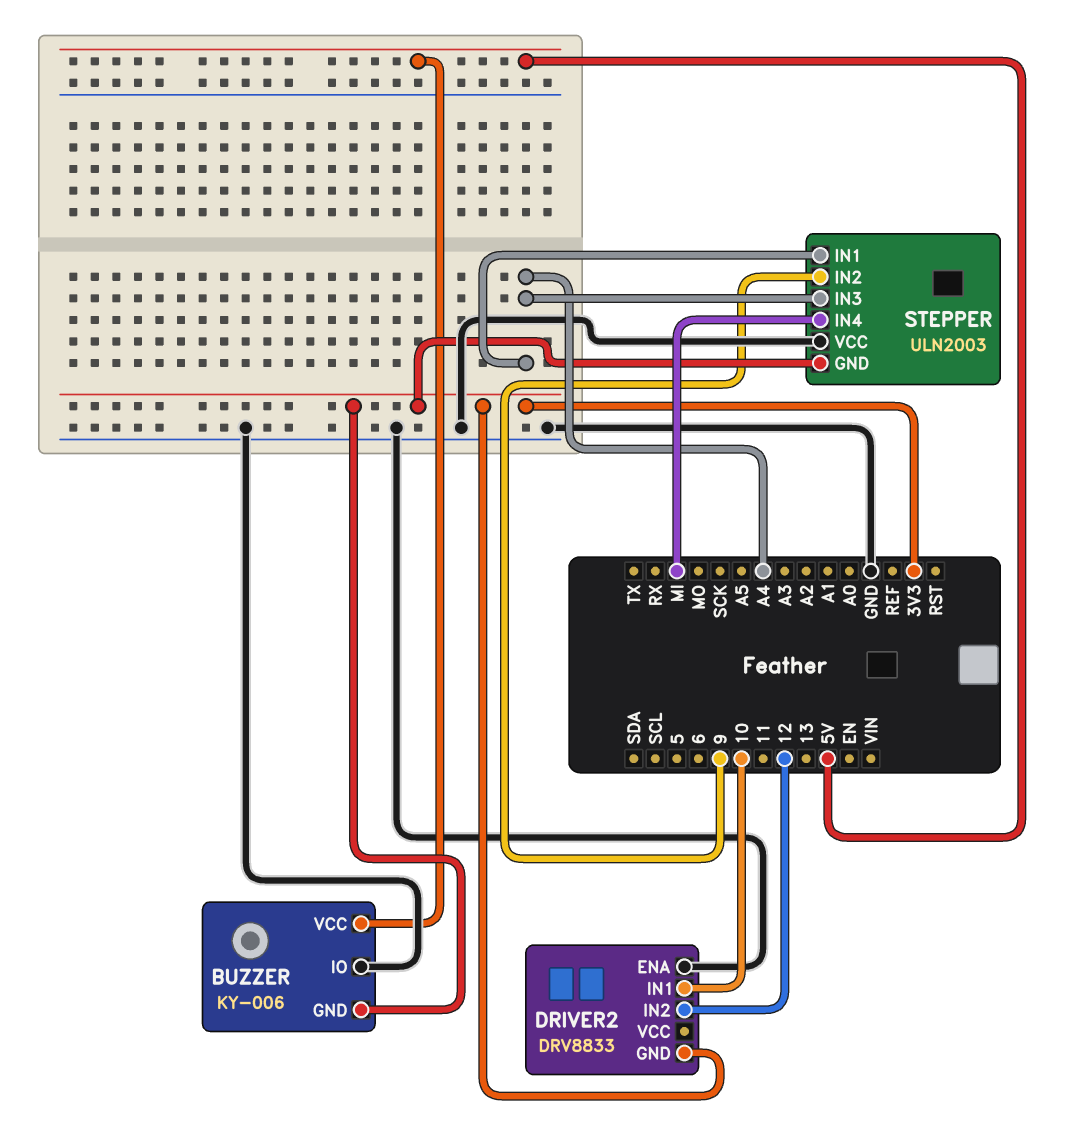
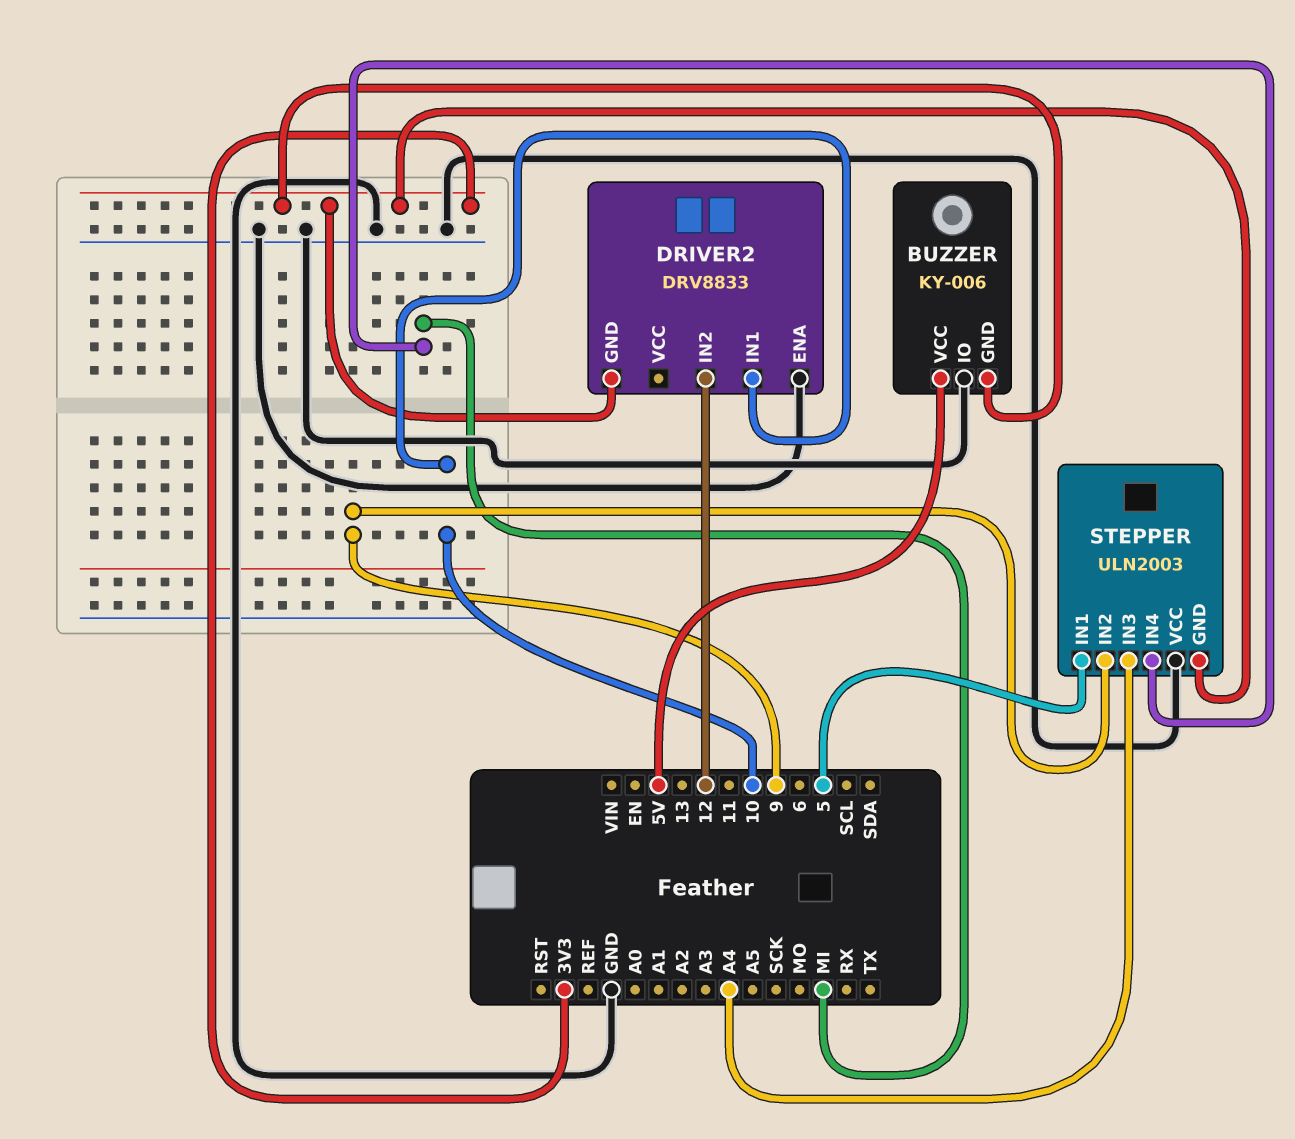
STEPPER pin IN1: A4 -> 5

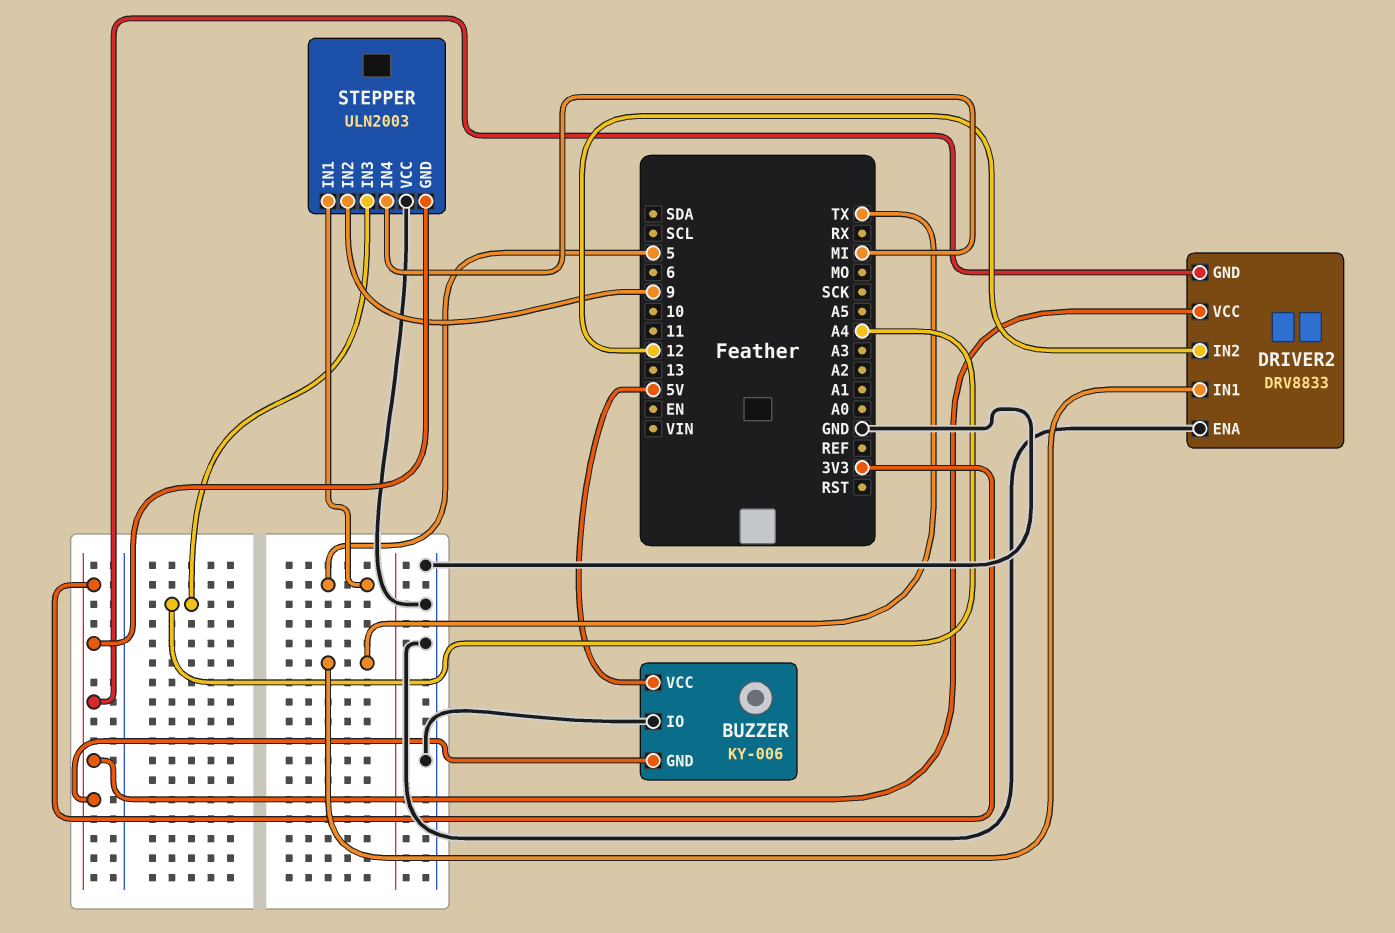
DRIVER2 pin IN1: 10 -> TX
DRIVER2 pin VCC: none -> 3V3

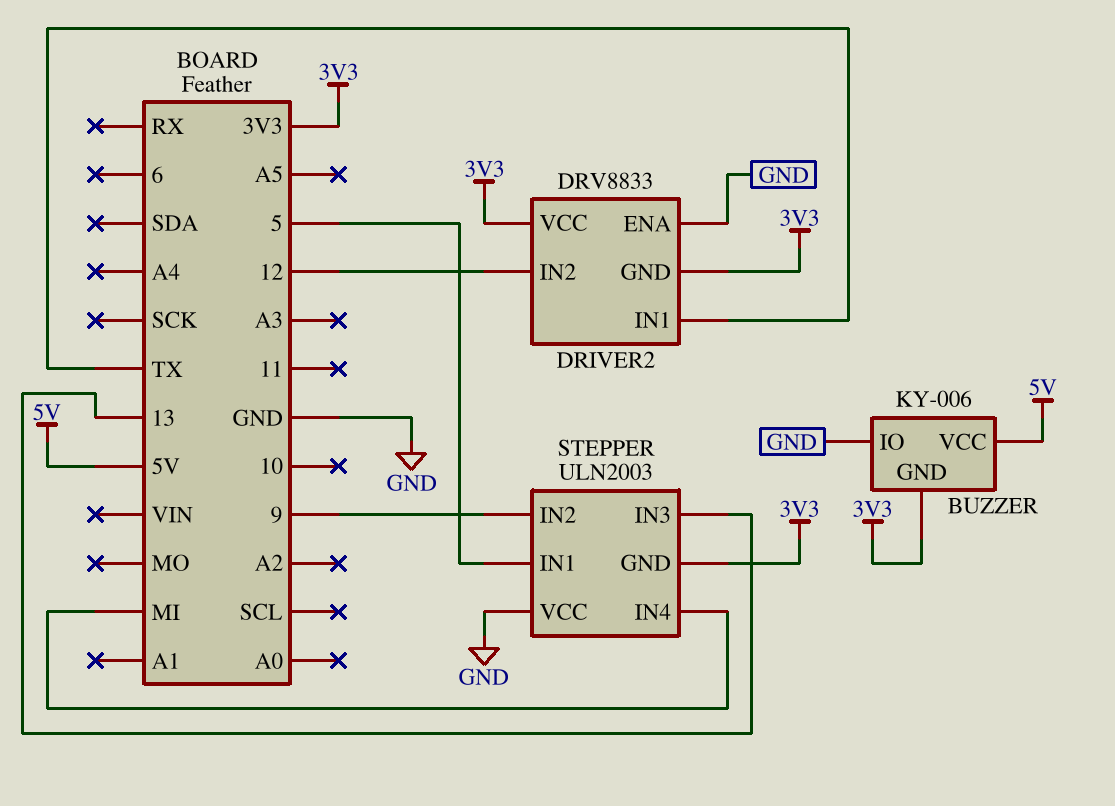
STEPPER pin IN3: A4 -> 13

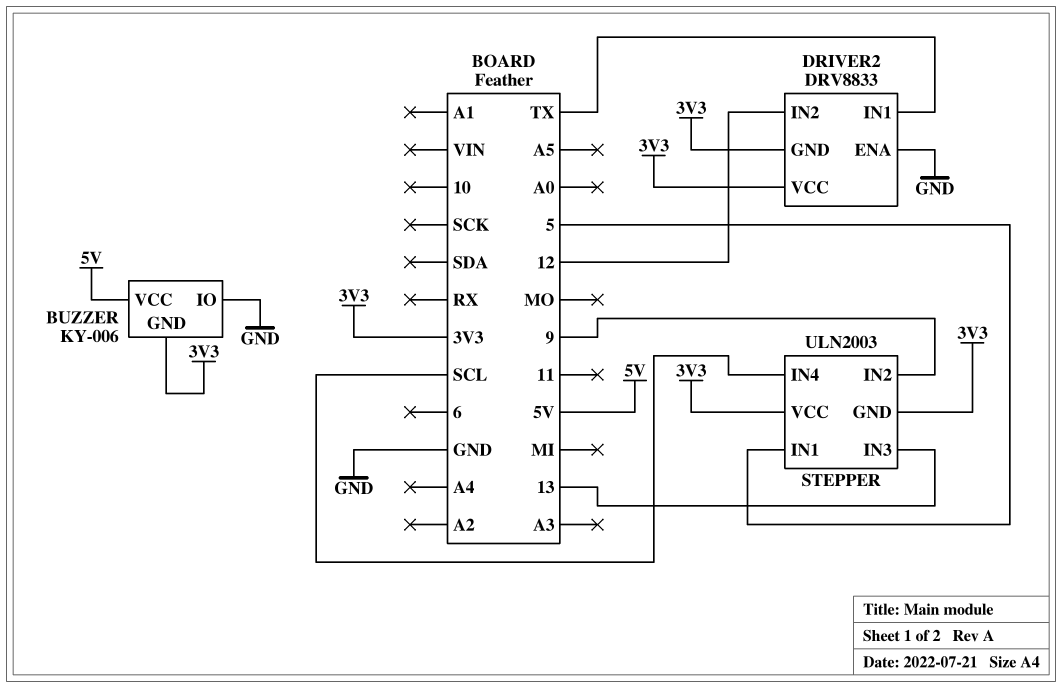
STEPPER pin IN4: MI -> SCL
STEPPER pin VCC: GND -> 3V3

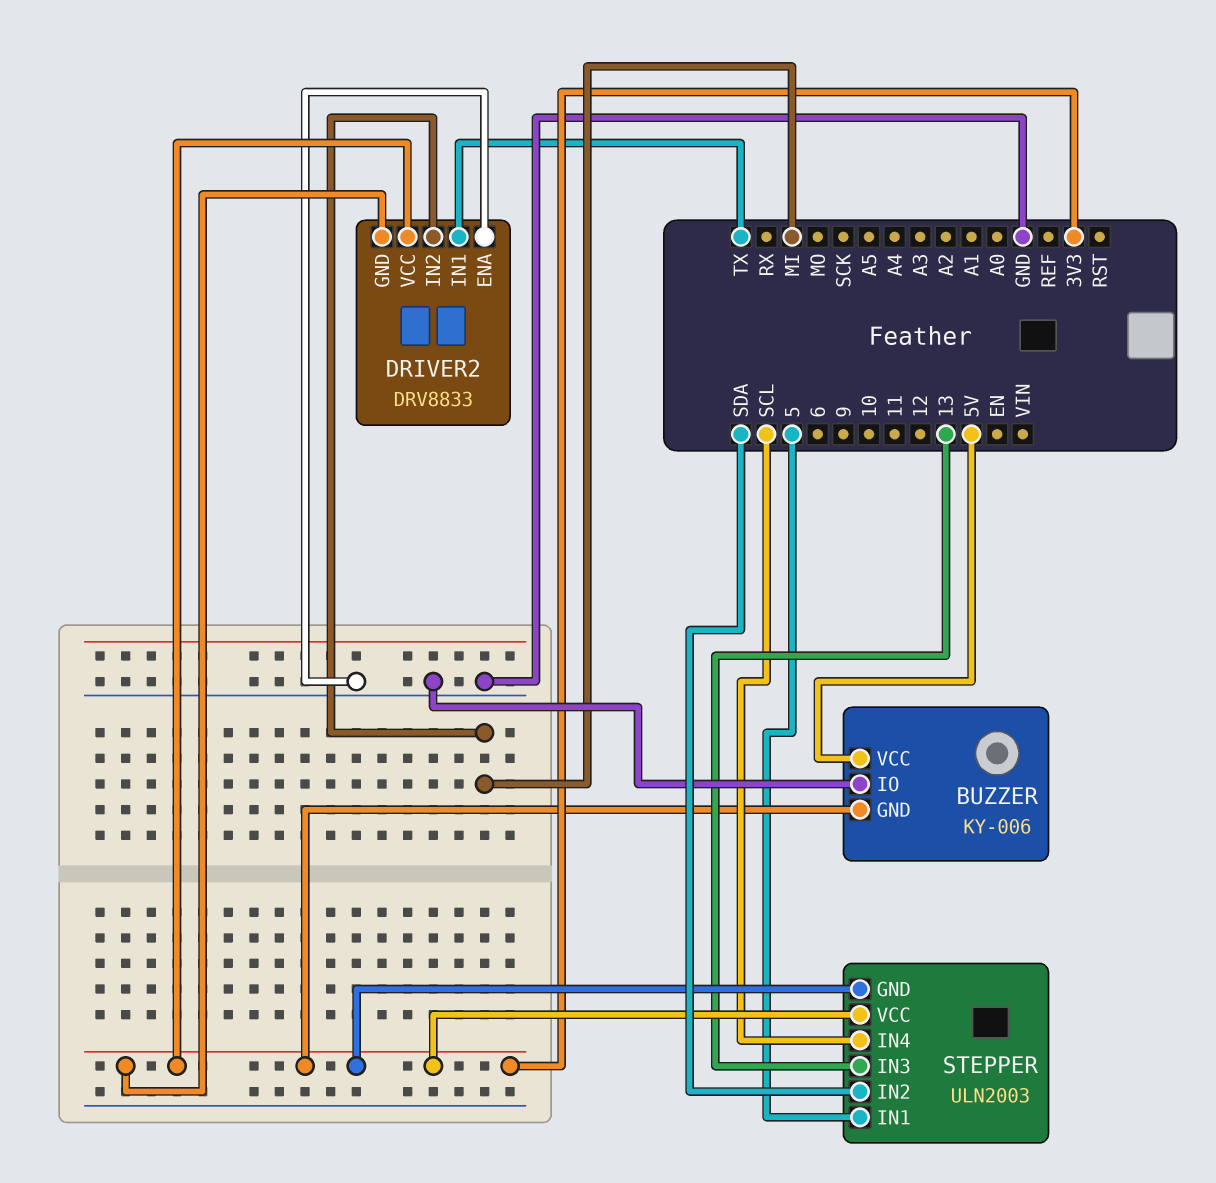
DRIVER2 pin IN2: 12 -> MI
STEPPER pin IN2: 9 -> SDA

